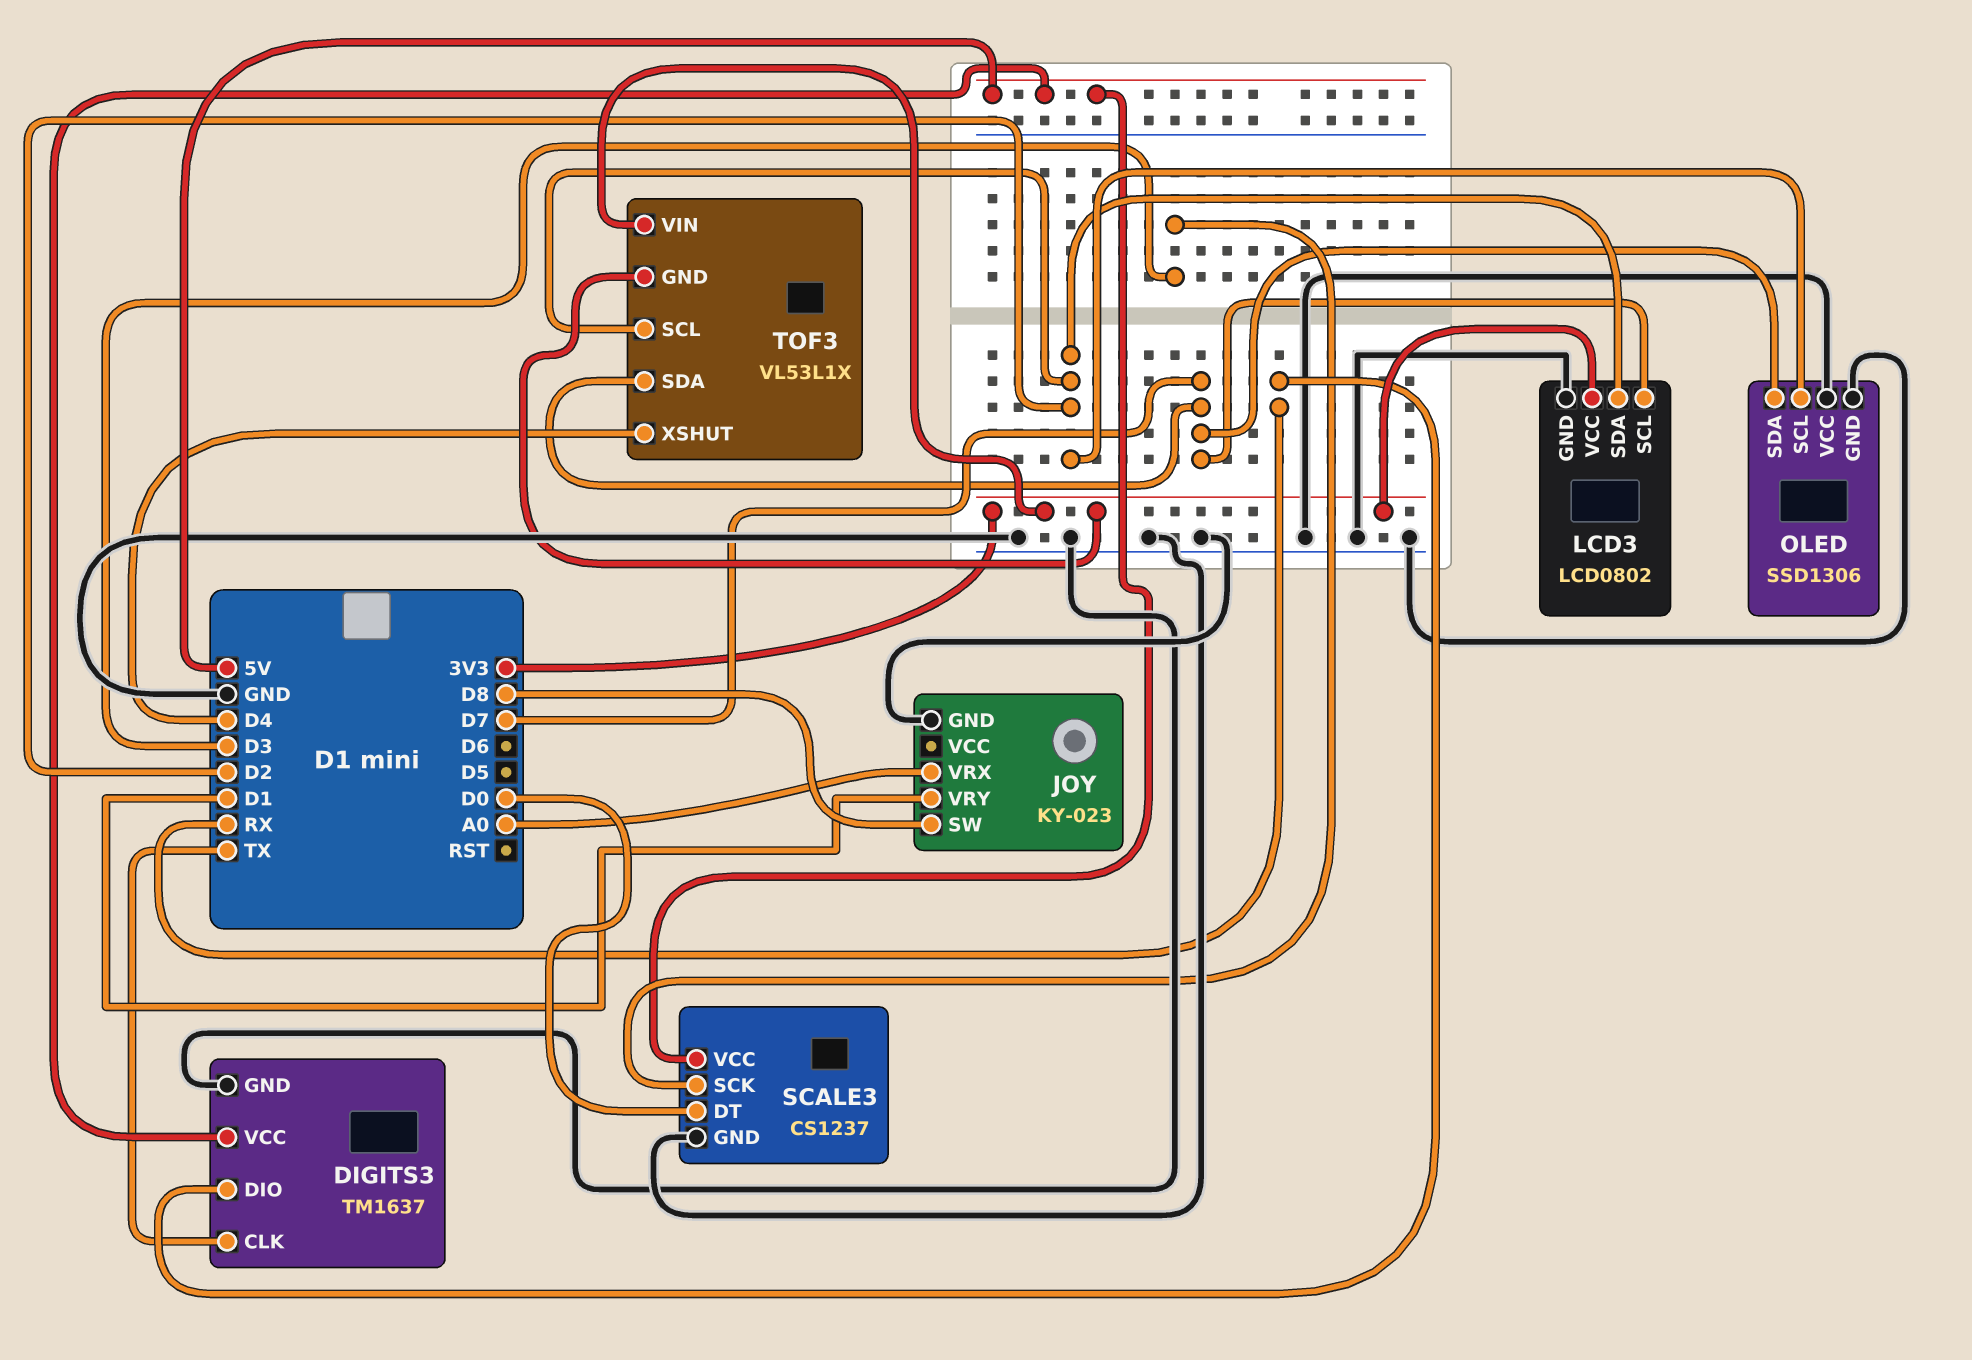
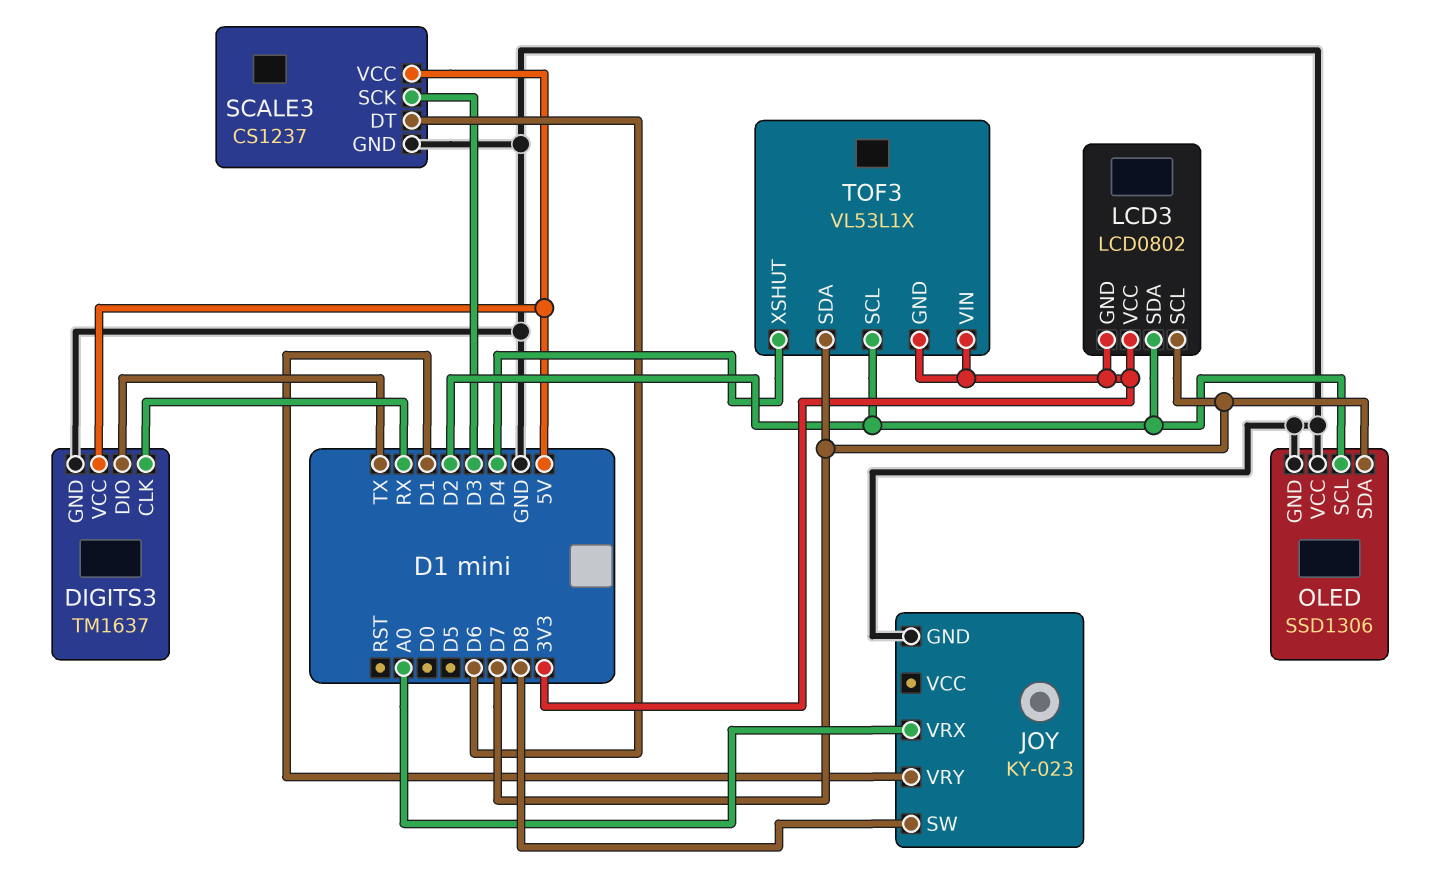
DIGITS3 pin CLK: TX -> RX
DIGITS3 pin DIO: RX -> TX
LCD3 pin GND: GND -> 3V3
SCALE3 pin DT: D0 -> D6

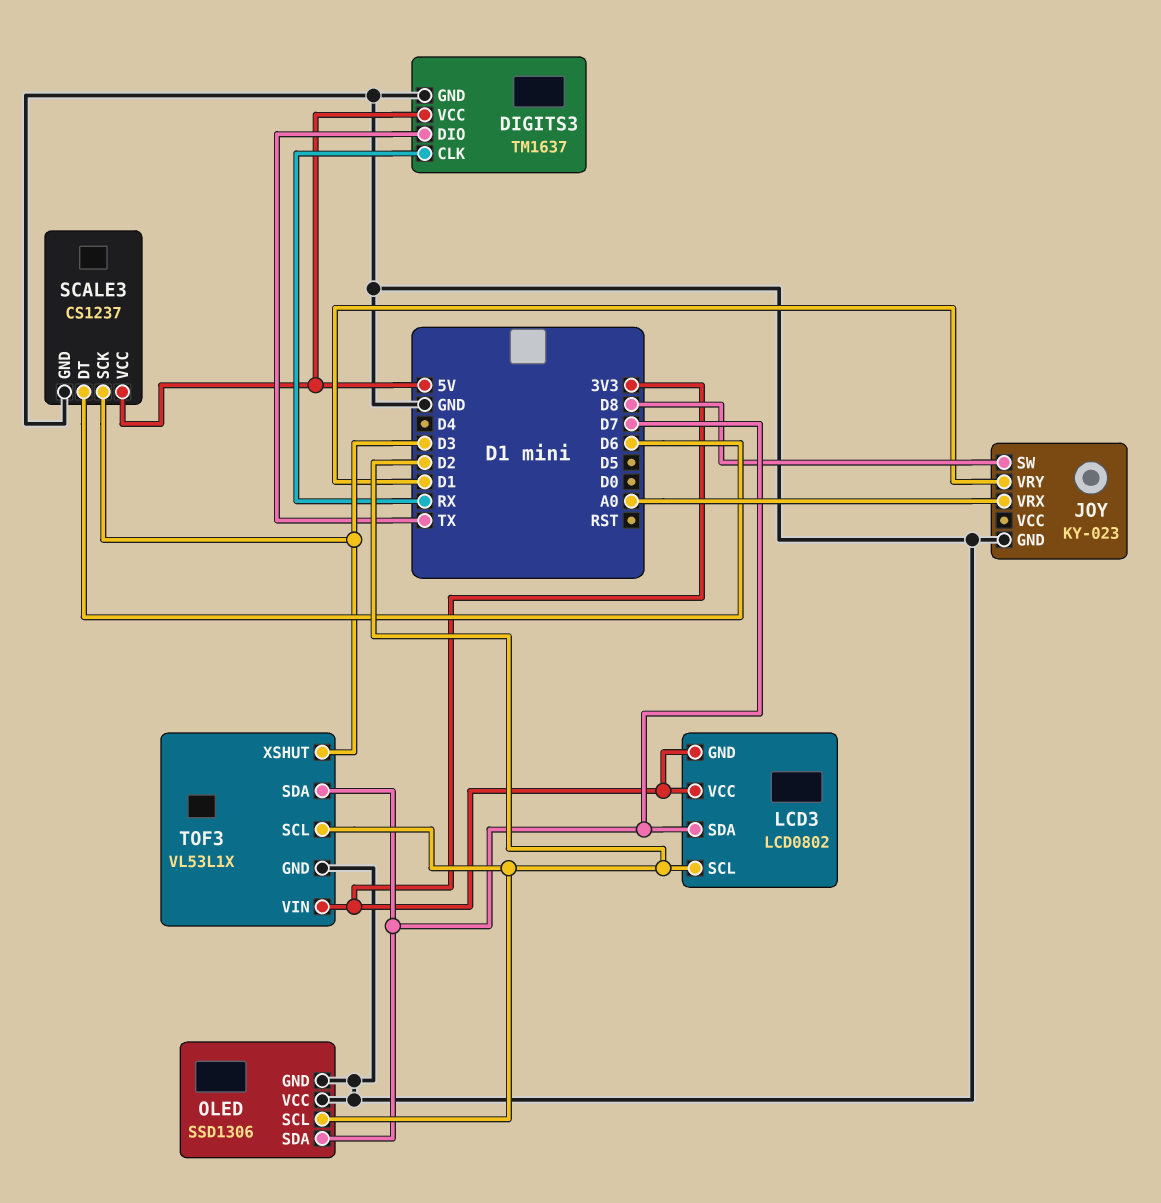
LCD3 pin SCL: D7 -> D2
LCD3 pin SDA: D2 -> D7
TOF3 pin GND: 3V3 -> GND
TOF3 pin XSHUT: D4 -> D3

